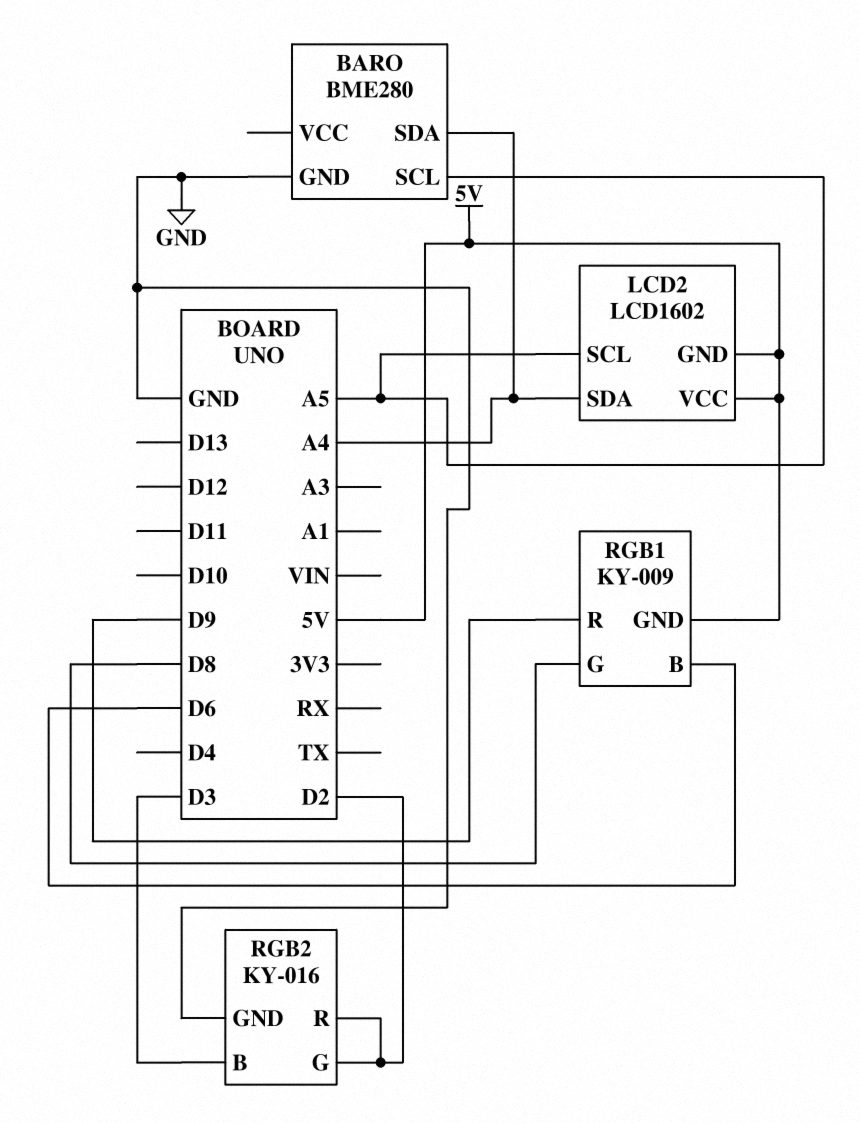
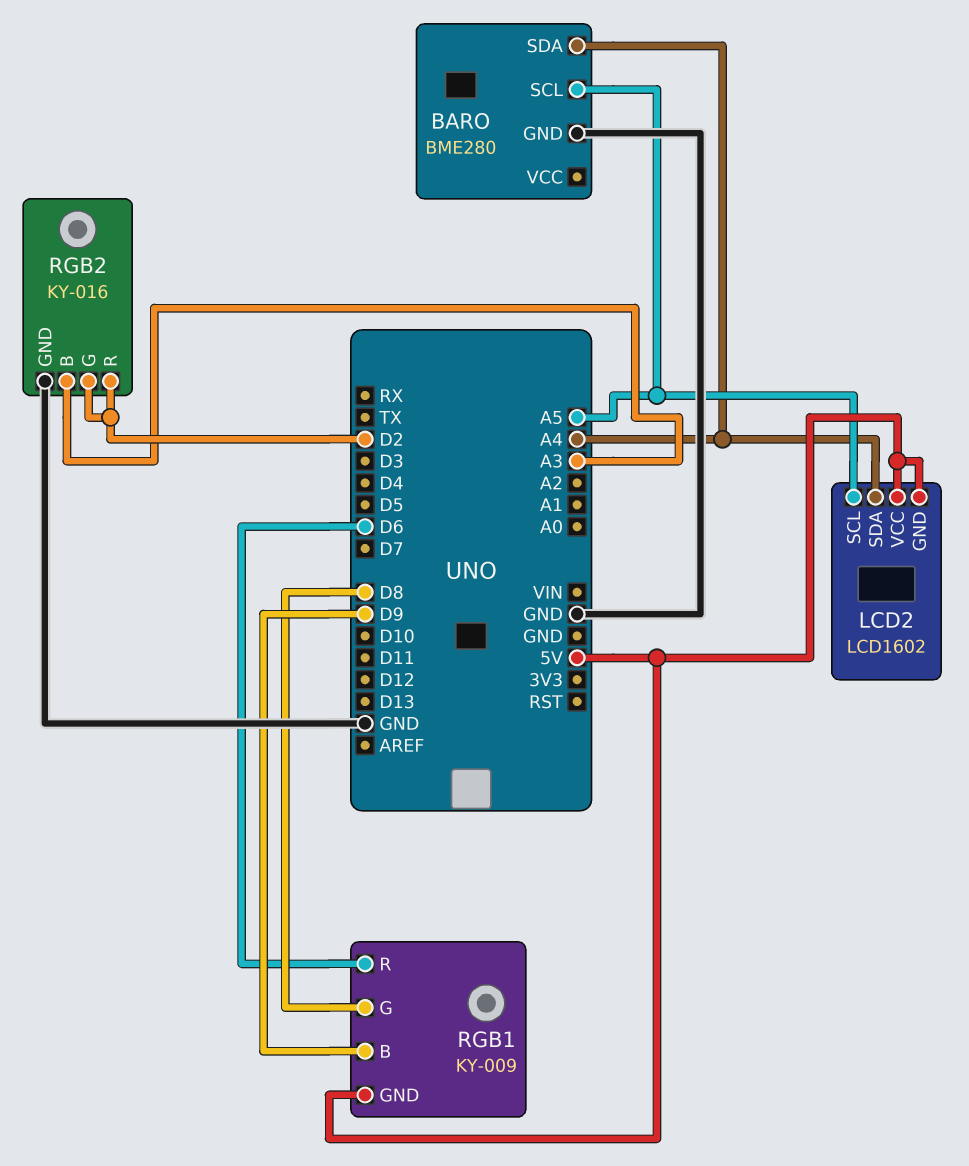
RGB1 pin B: D6 -> D9
RGB1 pin R: D9 -> D6
RGB2 pin B: D3 -> A3

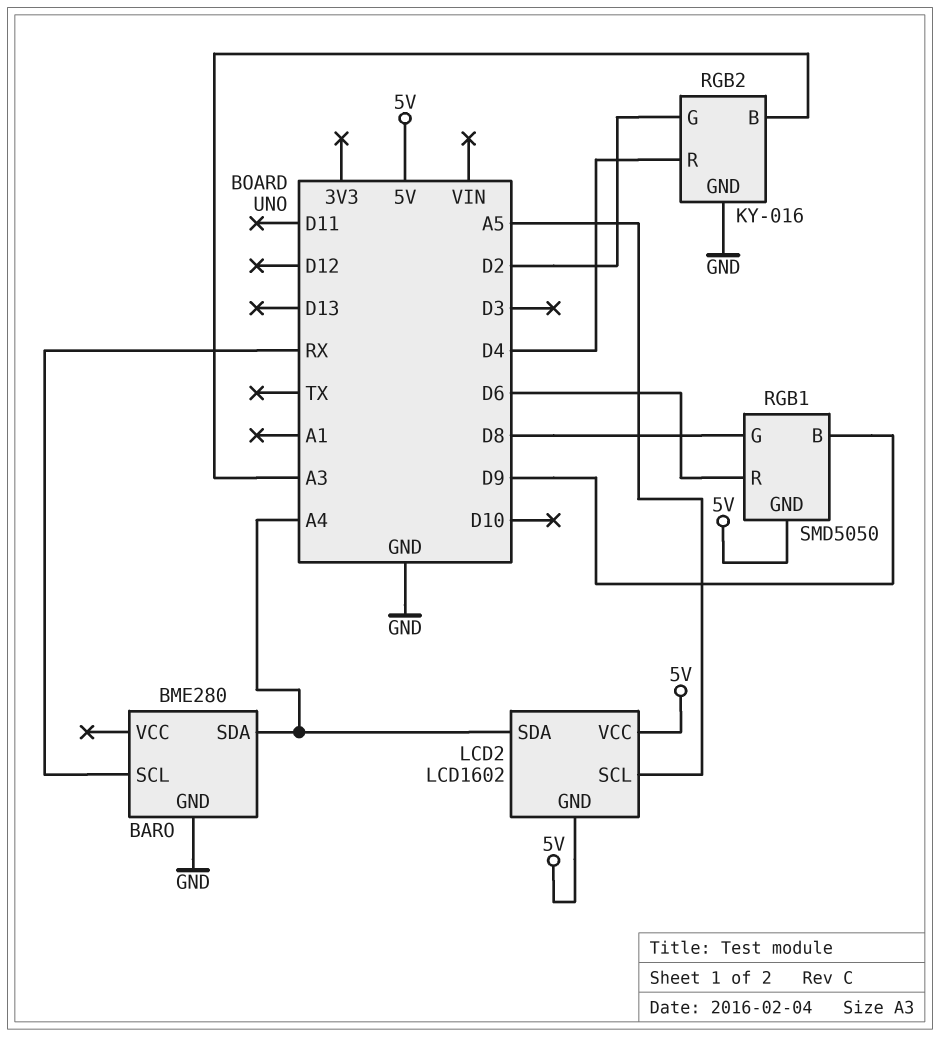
BARO pin SCL: A5 -> RX
RGB1: KY-009 -> SMD5050
RGB2 pin R: D2 -> D4

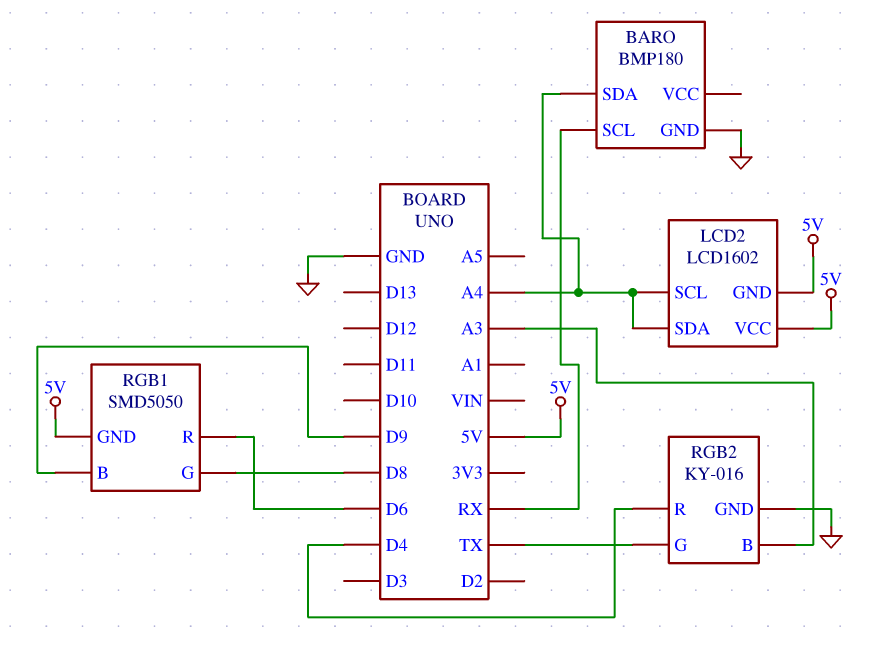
BARO: BME280 -> BMP180
LCD2 pin SCL: A5 -> A4
RGB2 pin G: D2 -> TX

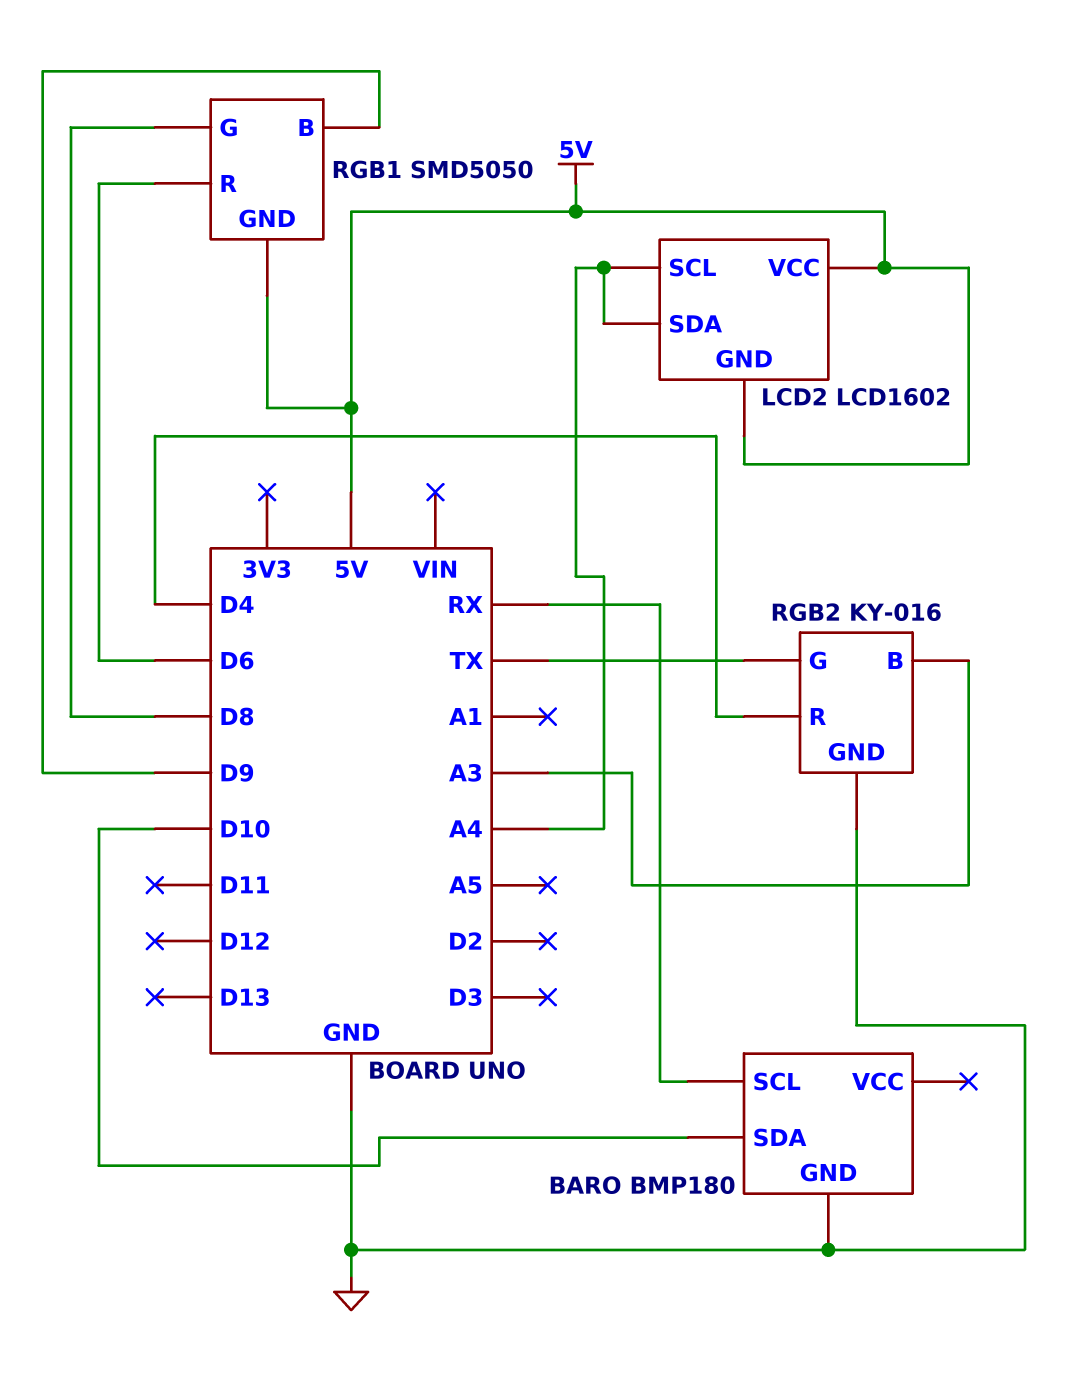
BARO pin SDA: A4 -> D10

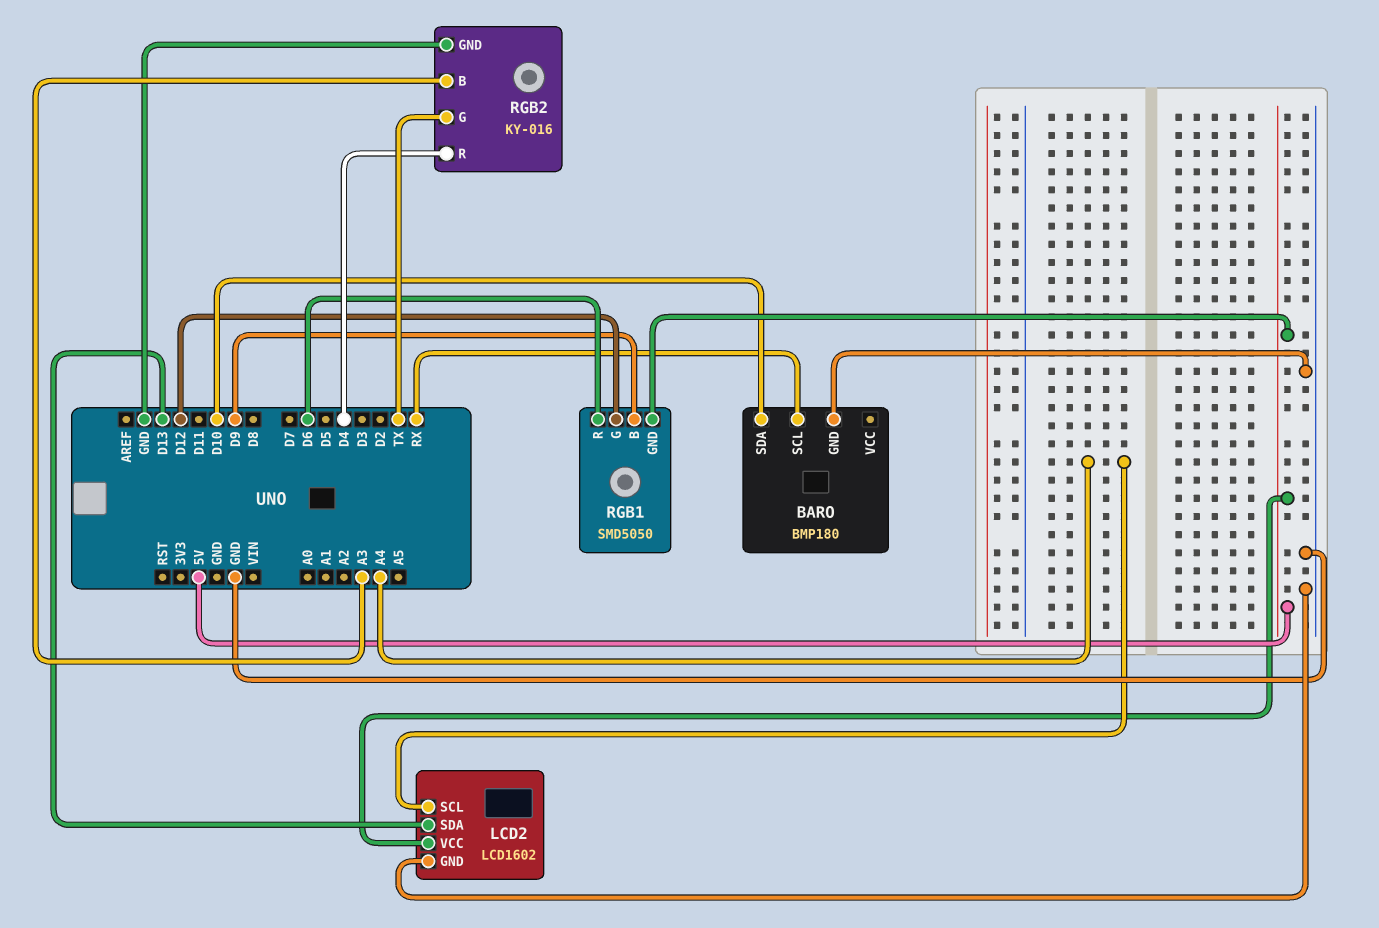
LCD2 pin GND: 5V -> GND
LCD2 pin SDA: A4 -> D13
RGB1 pin G: D8 -> D12

